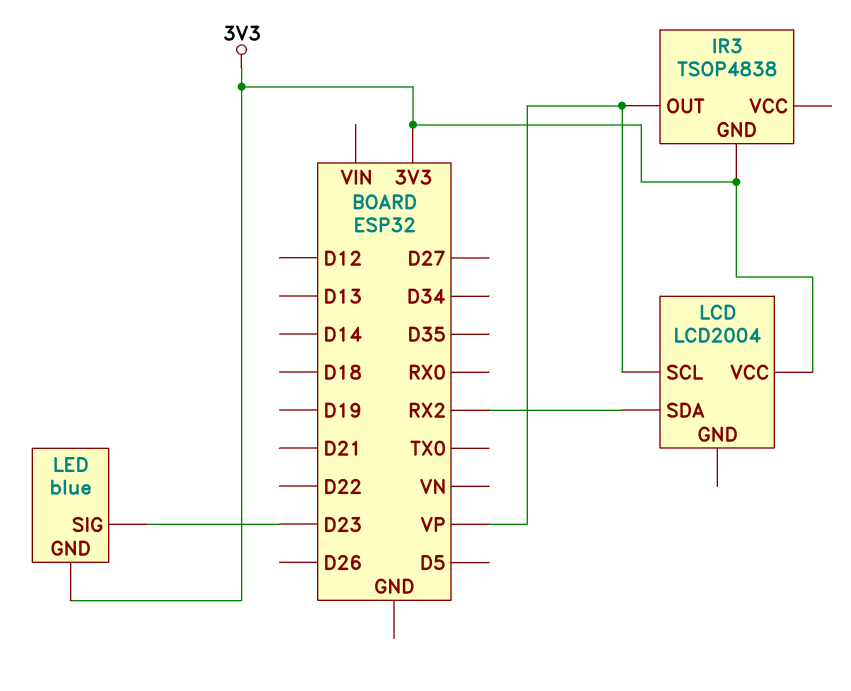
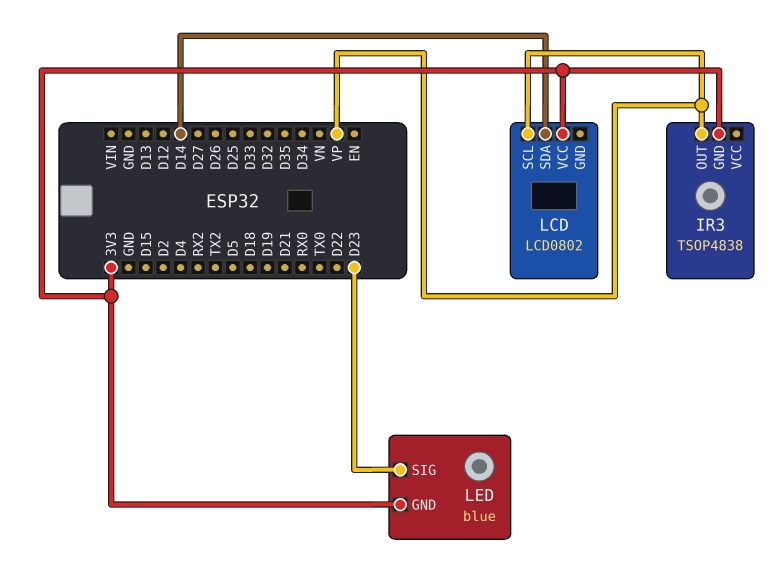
LCD: LCD2004 -> LCD0802
LCD pin SDA: RX2 -> D14

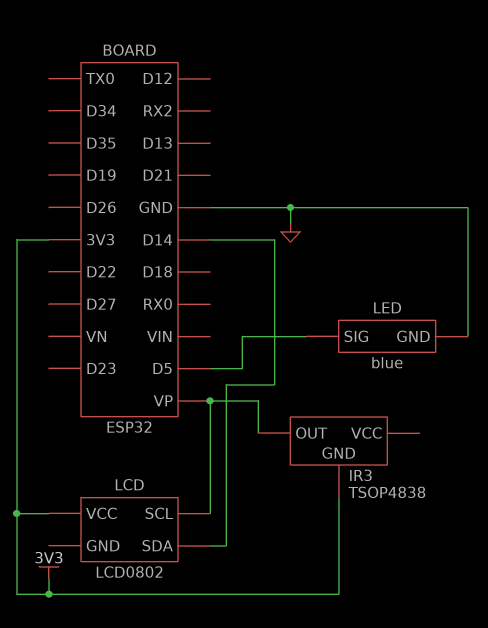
LED pin GND: 3V3 -> GND
LED pin SIG: D23 -> D5

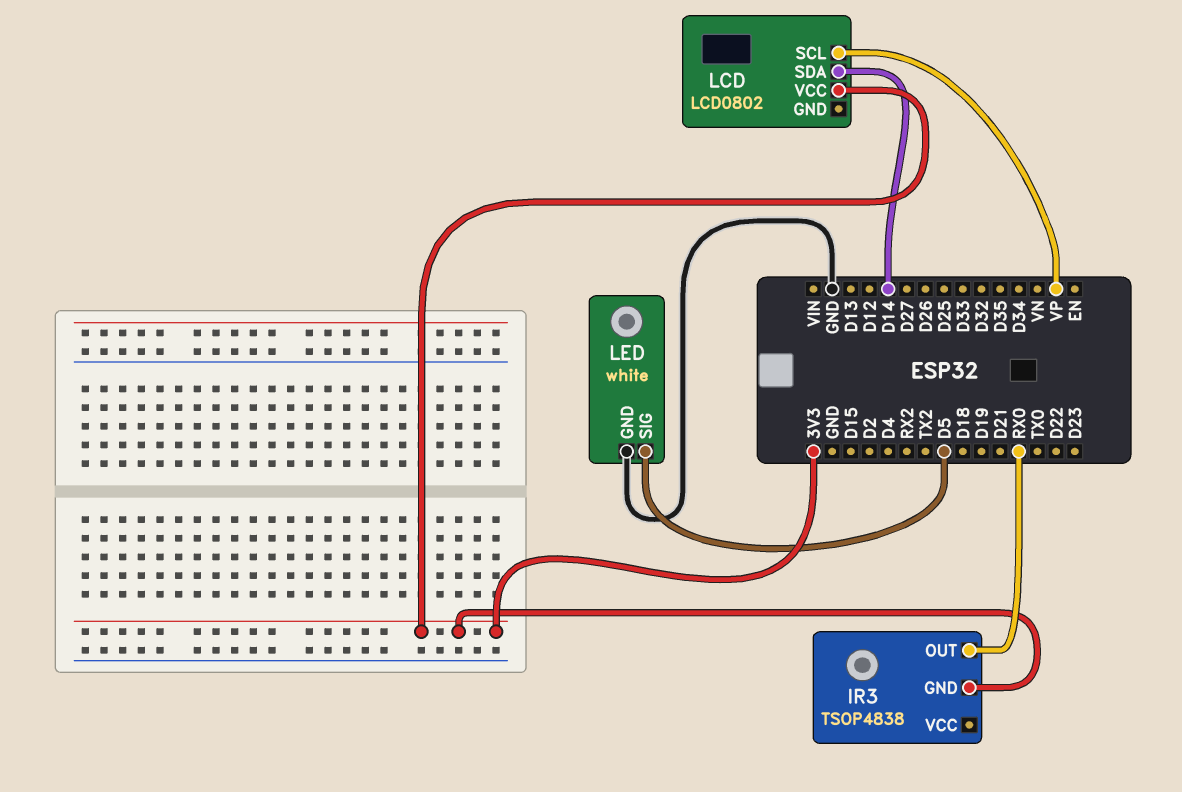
IR3 pin OUT: VP -> RX0
LED: blue -> white

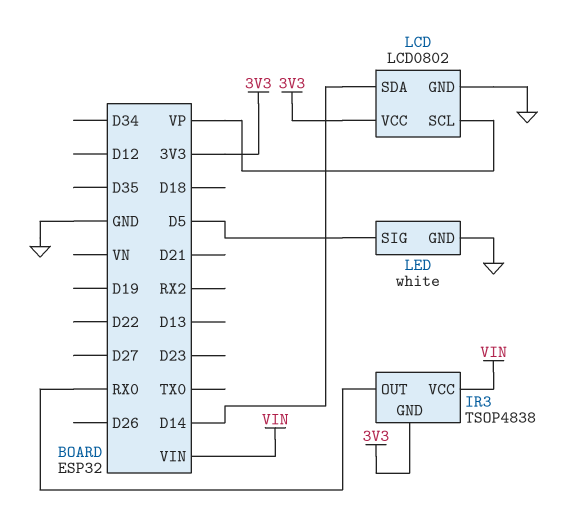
IR3 pin VCC: none -> VIN
LCD pin GND: none -> GND

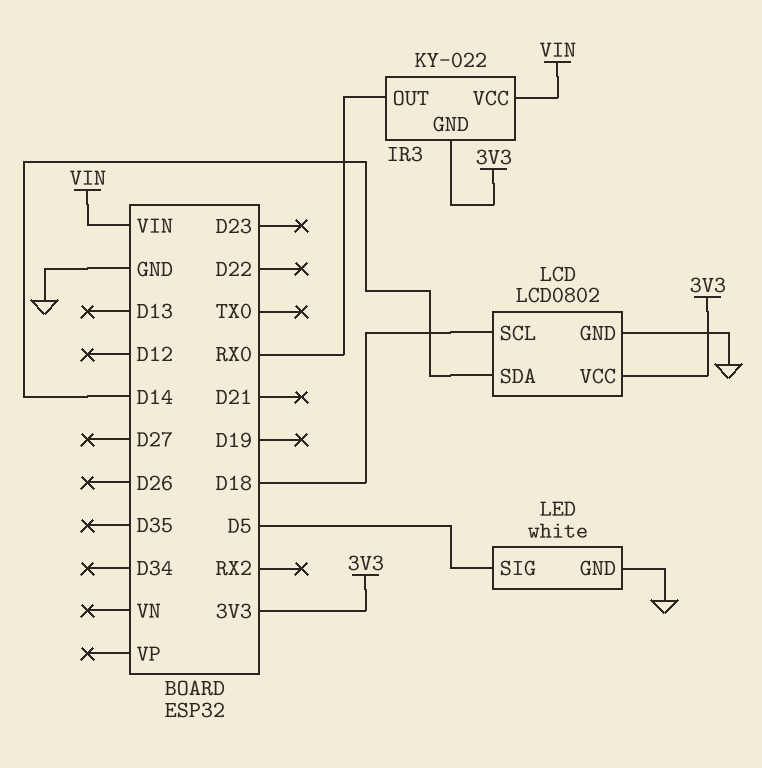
IR3: TSOP4838 -> KY-022
LCD pin SCL: VP -> D18

